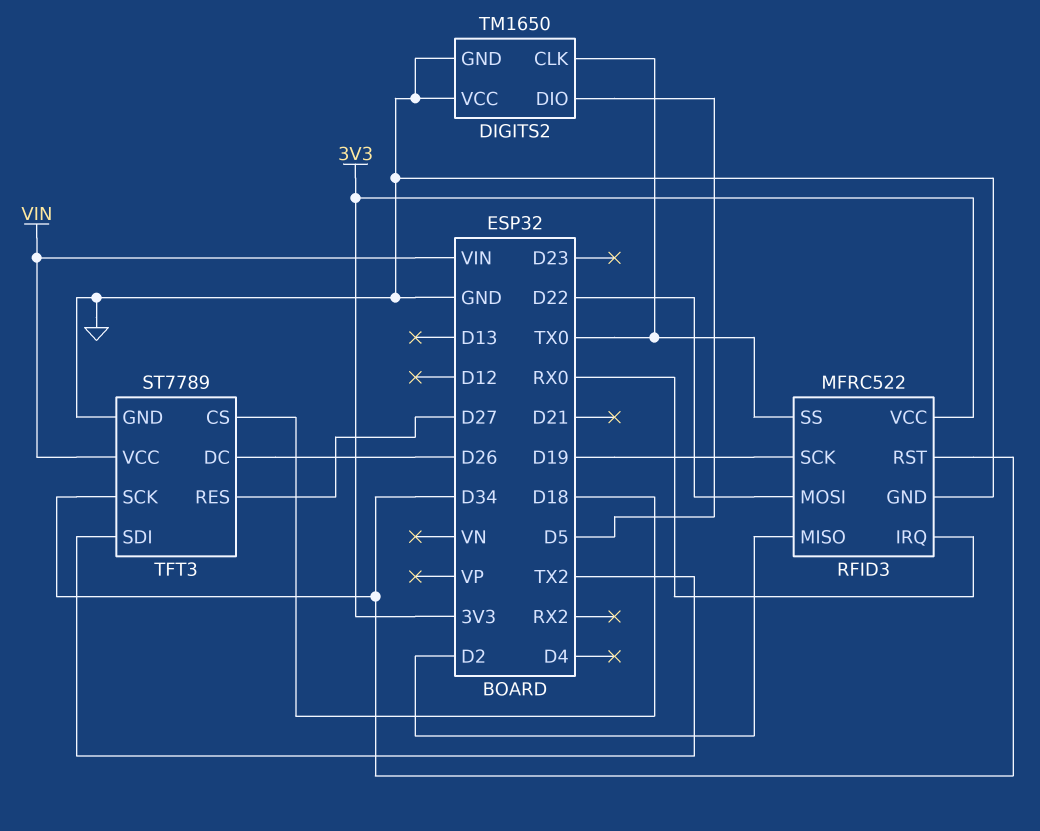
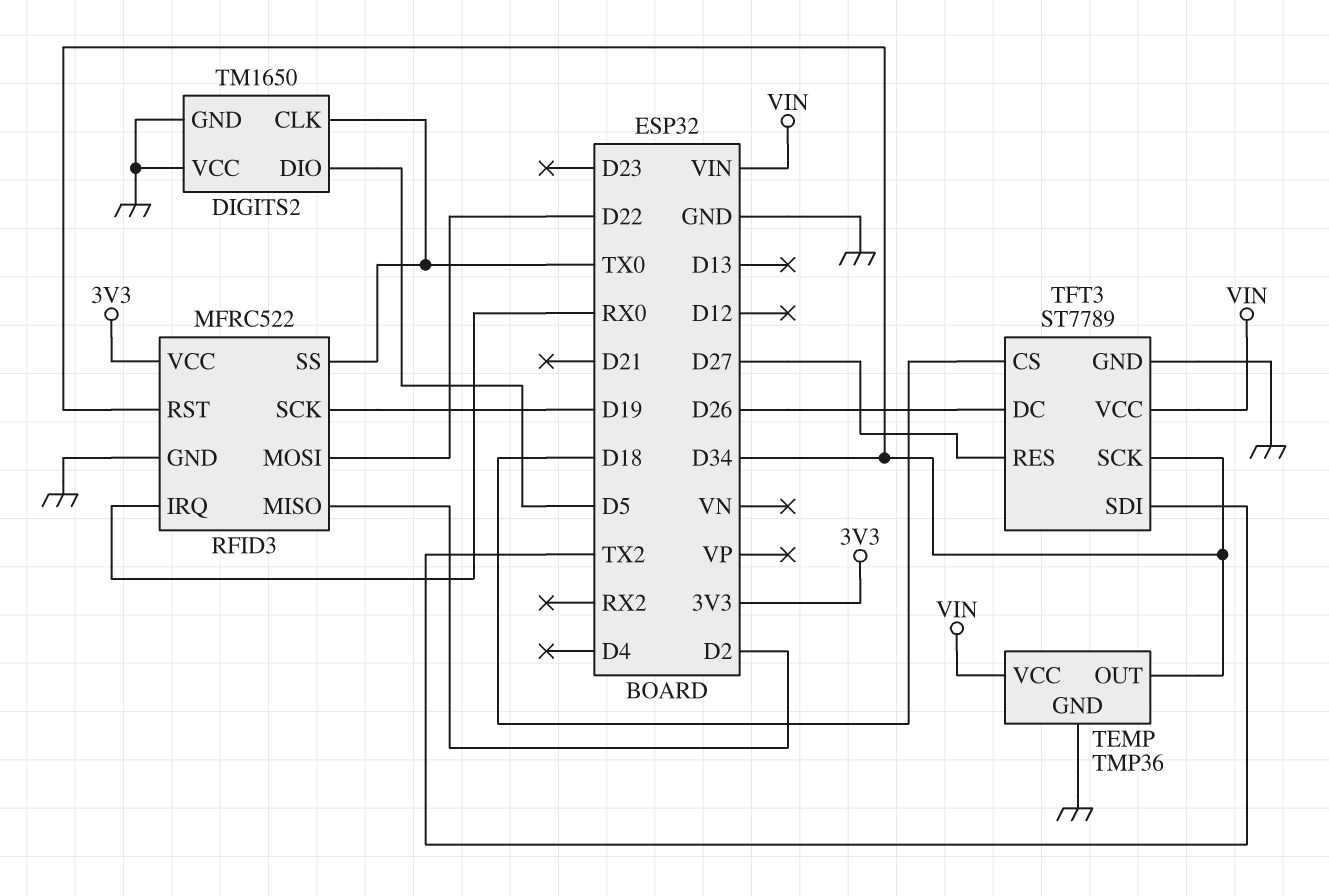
TEMP: none -> TMP36
TEMP pin GND: none -> GND
TEMP pin OUT: none -> D34
TEMP pin VCC: none -> VIN

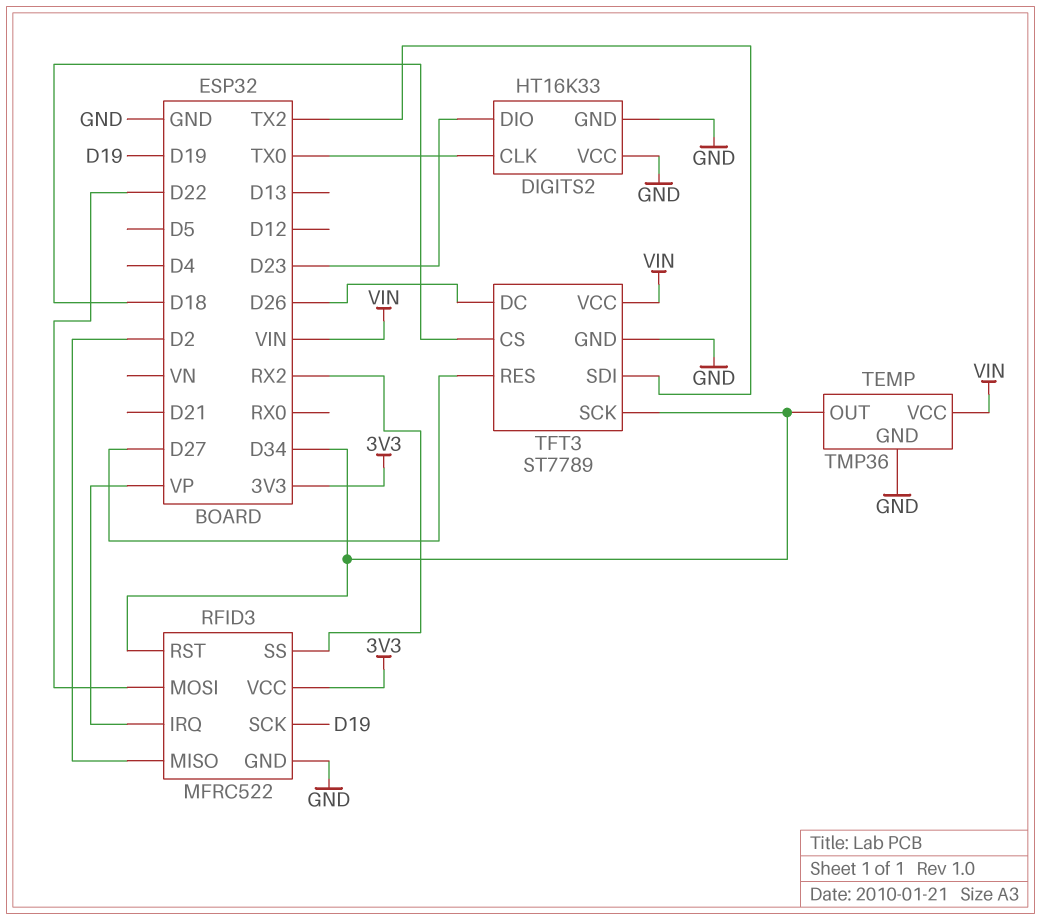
DIGITS2: TM1650 -> HT16K33
DIGITS2 pin DIO: D5 -> D23
RFID3 pin IRQ: RX0 -> VP
RFID3 pin SS: TX0 -> RX2

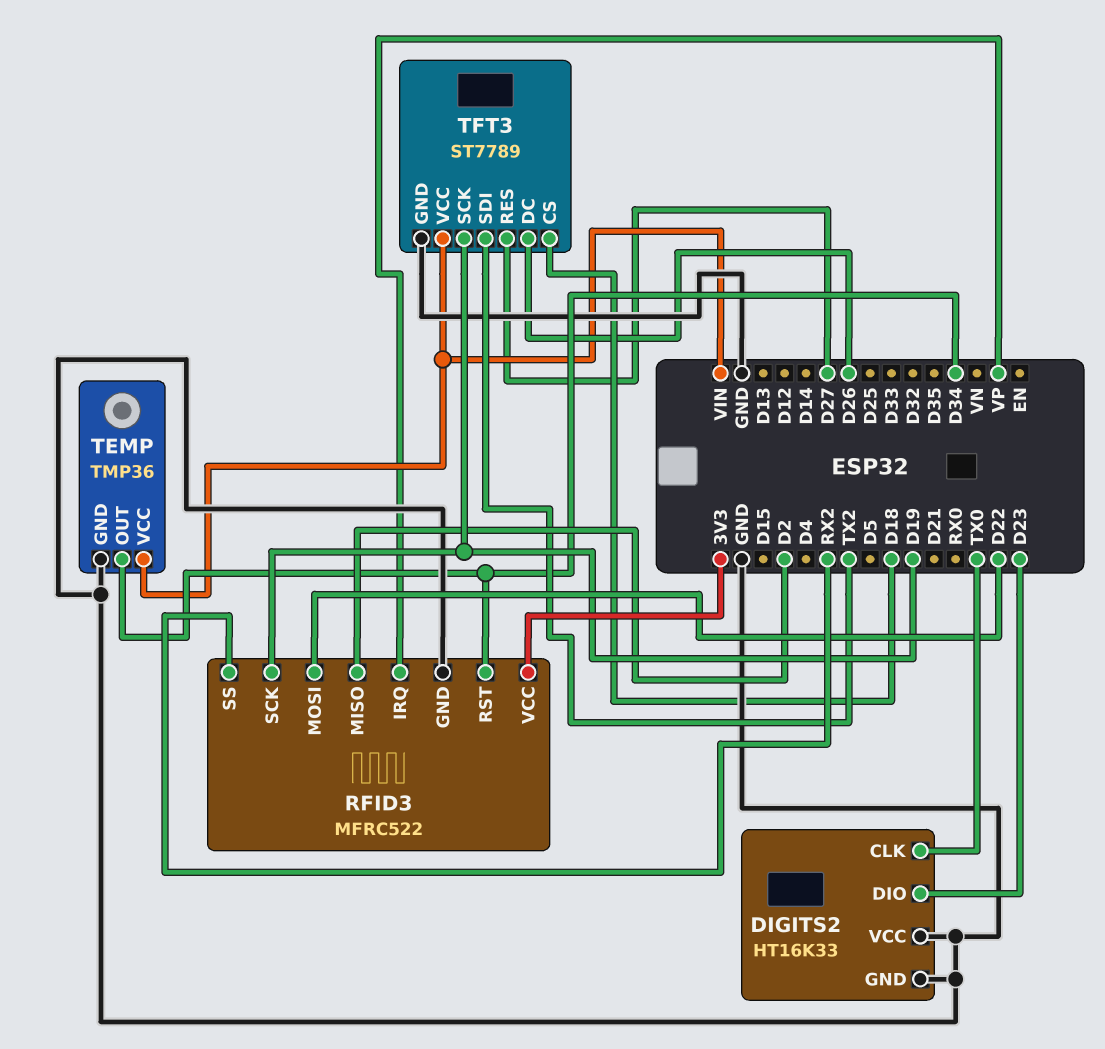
TFT3 pin SCK: D34 -> D19

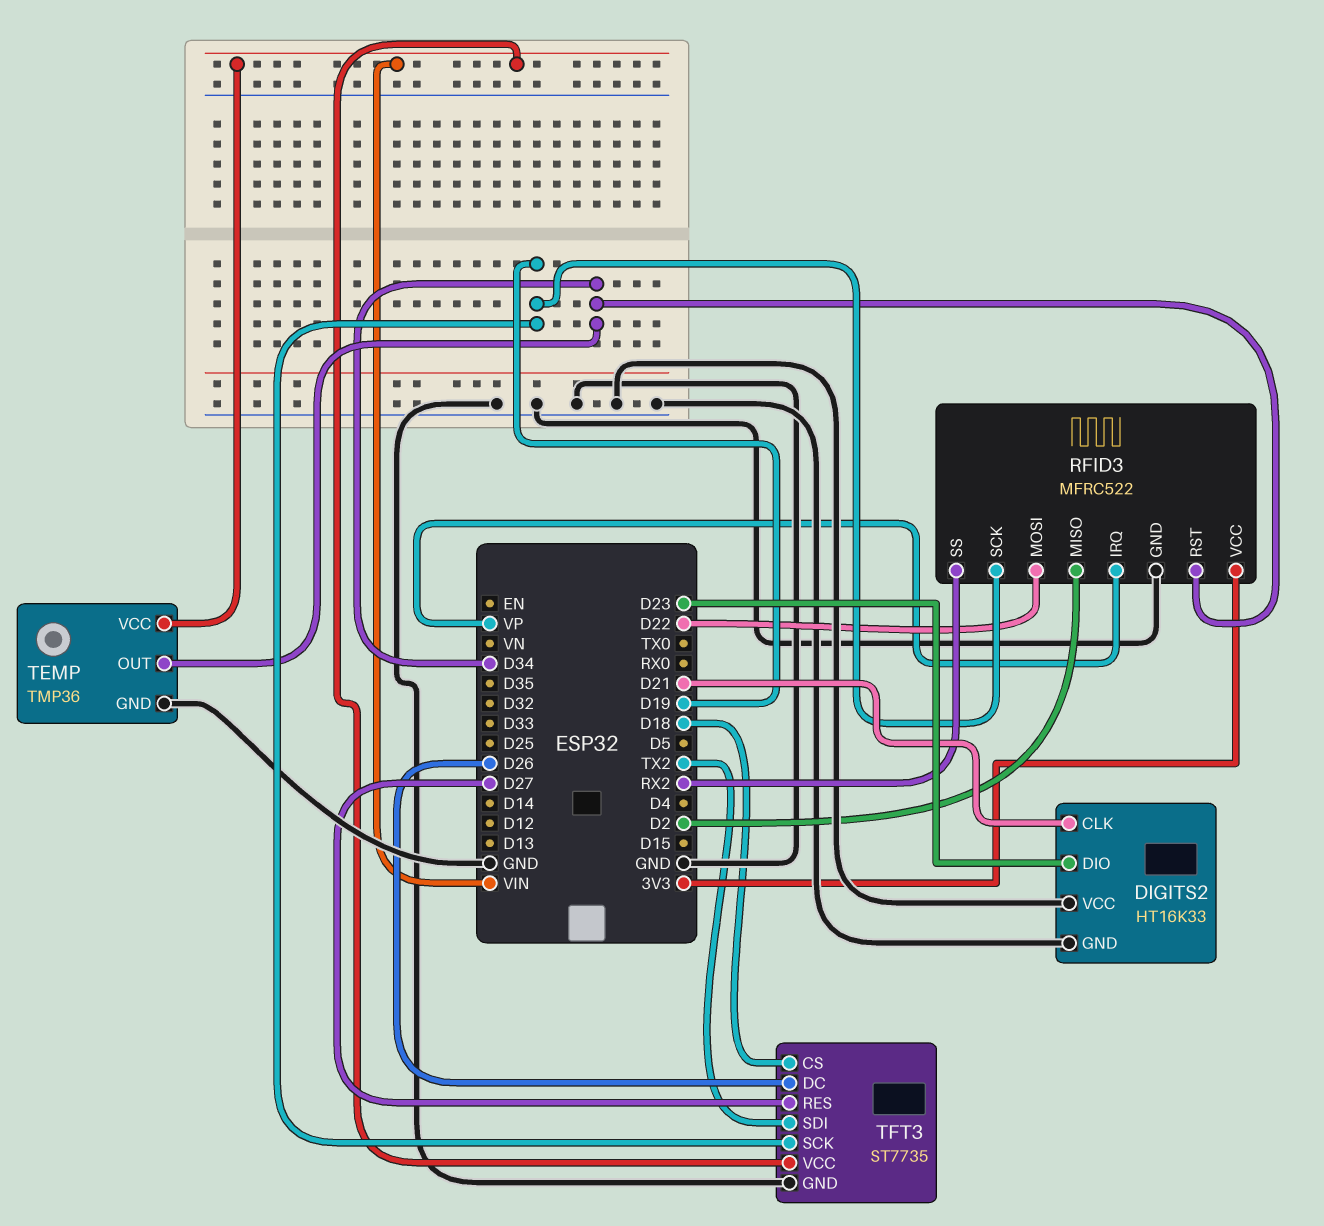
DIGITS2 pin CLK: TX0 -> D21
TFT3: ST7789 -> ST7735

